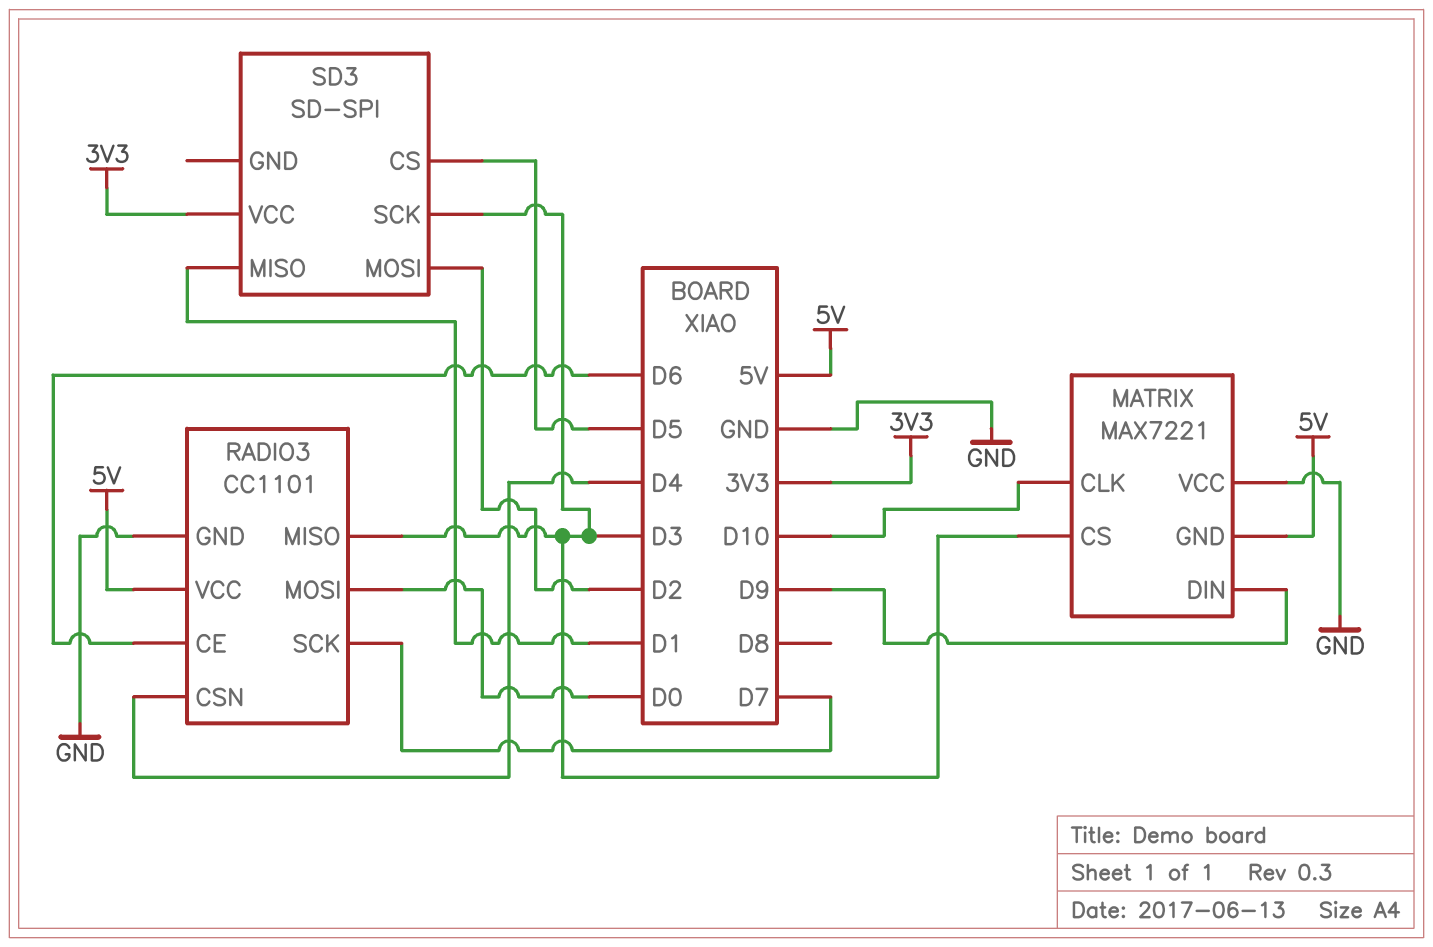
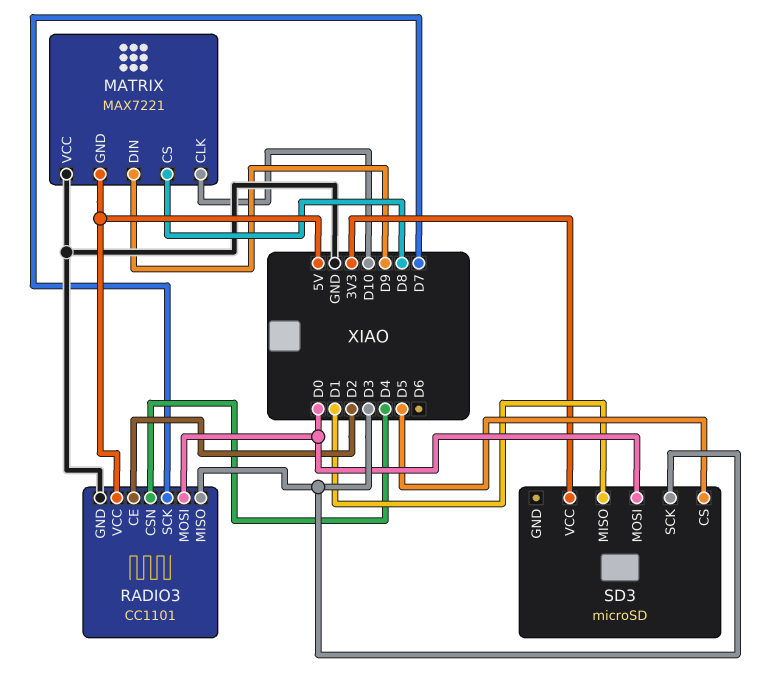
MATRIX pin CS: D3 -> D8
RADIO3 pin CE: D6 -> D2
SD3: SD-SPI -> microSD
SD3 pin MOSI: D2 -> D0

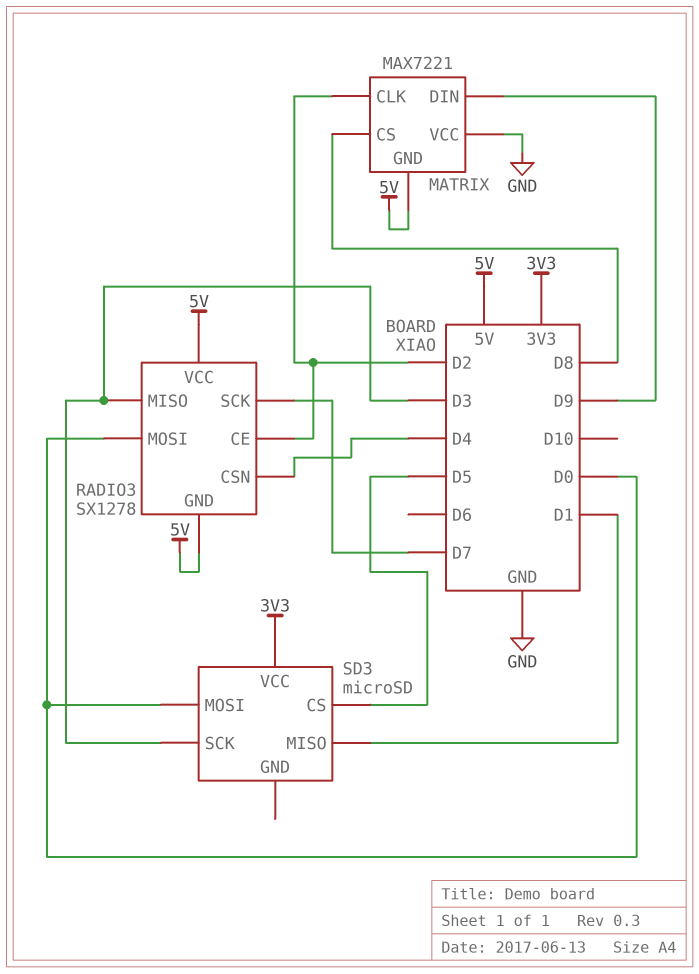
MATRIX pin CLK: D10 -> D2
RADIO3: CC1101 -> SX1278
RADIO3 pin GND: GND -> 5V

